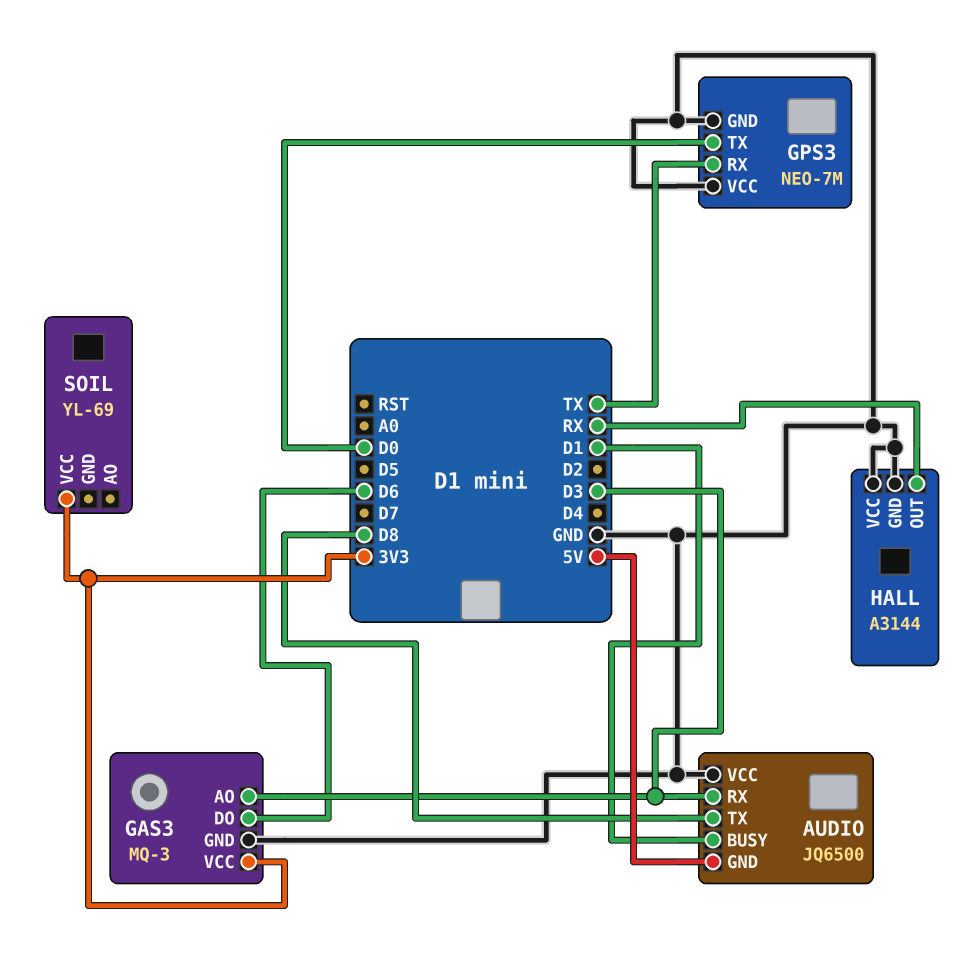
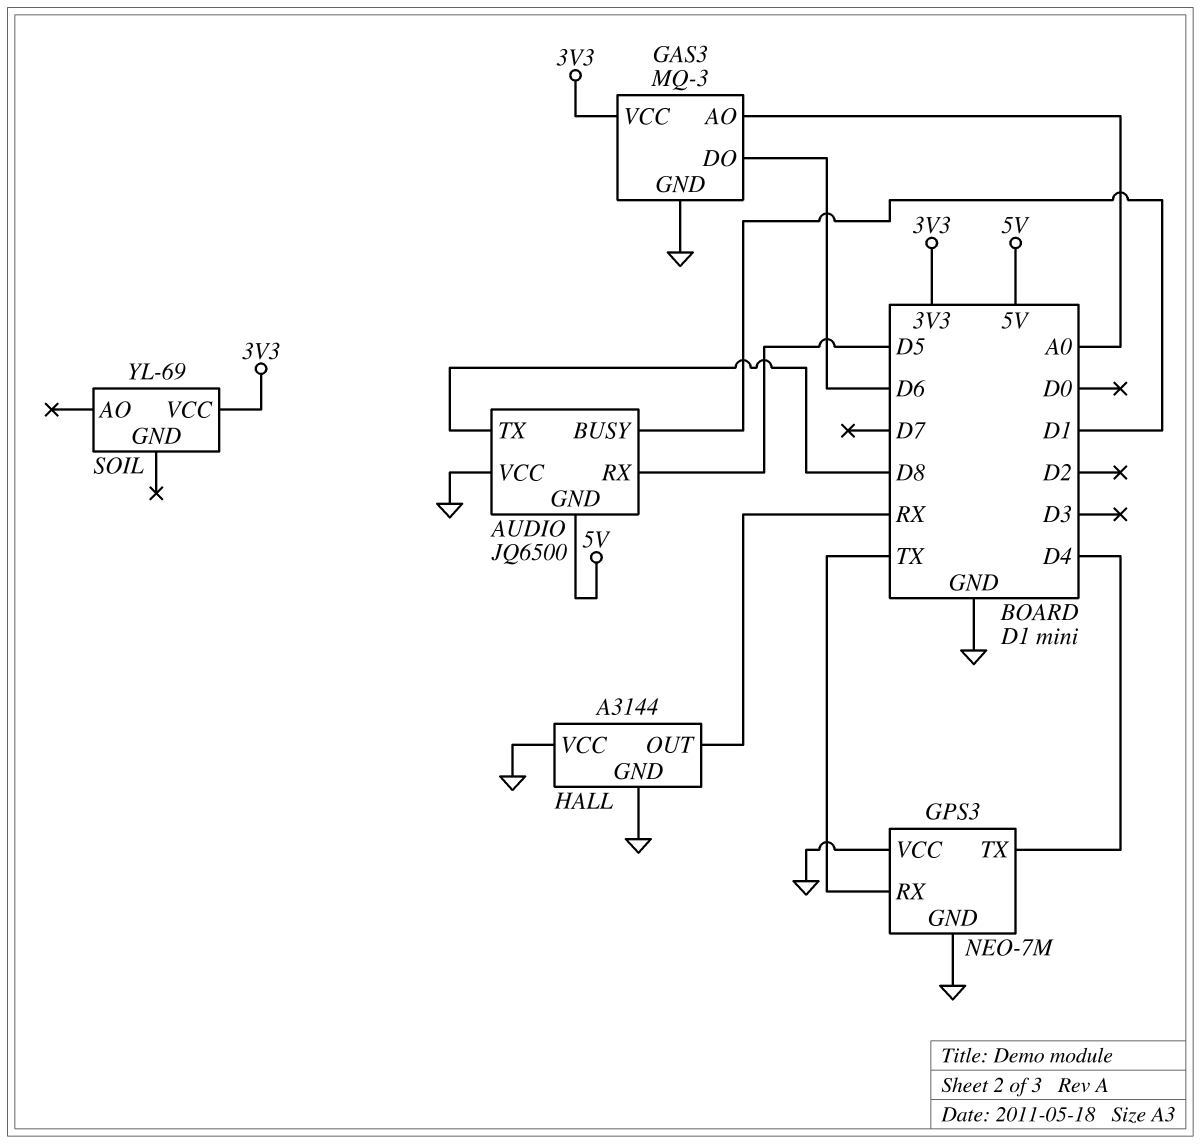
AUDIO pin RX: D3 -> D5
GAS3 pin AO: D3 -> A0
GPS3 pin TX: D0 -> D4

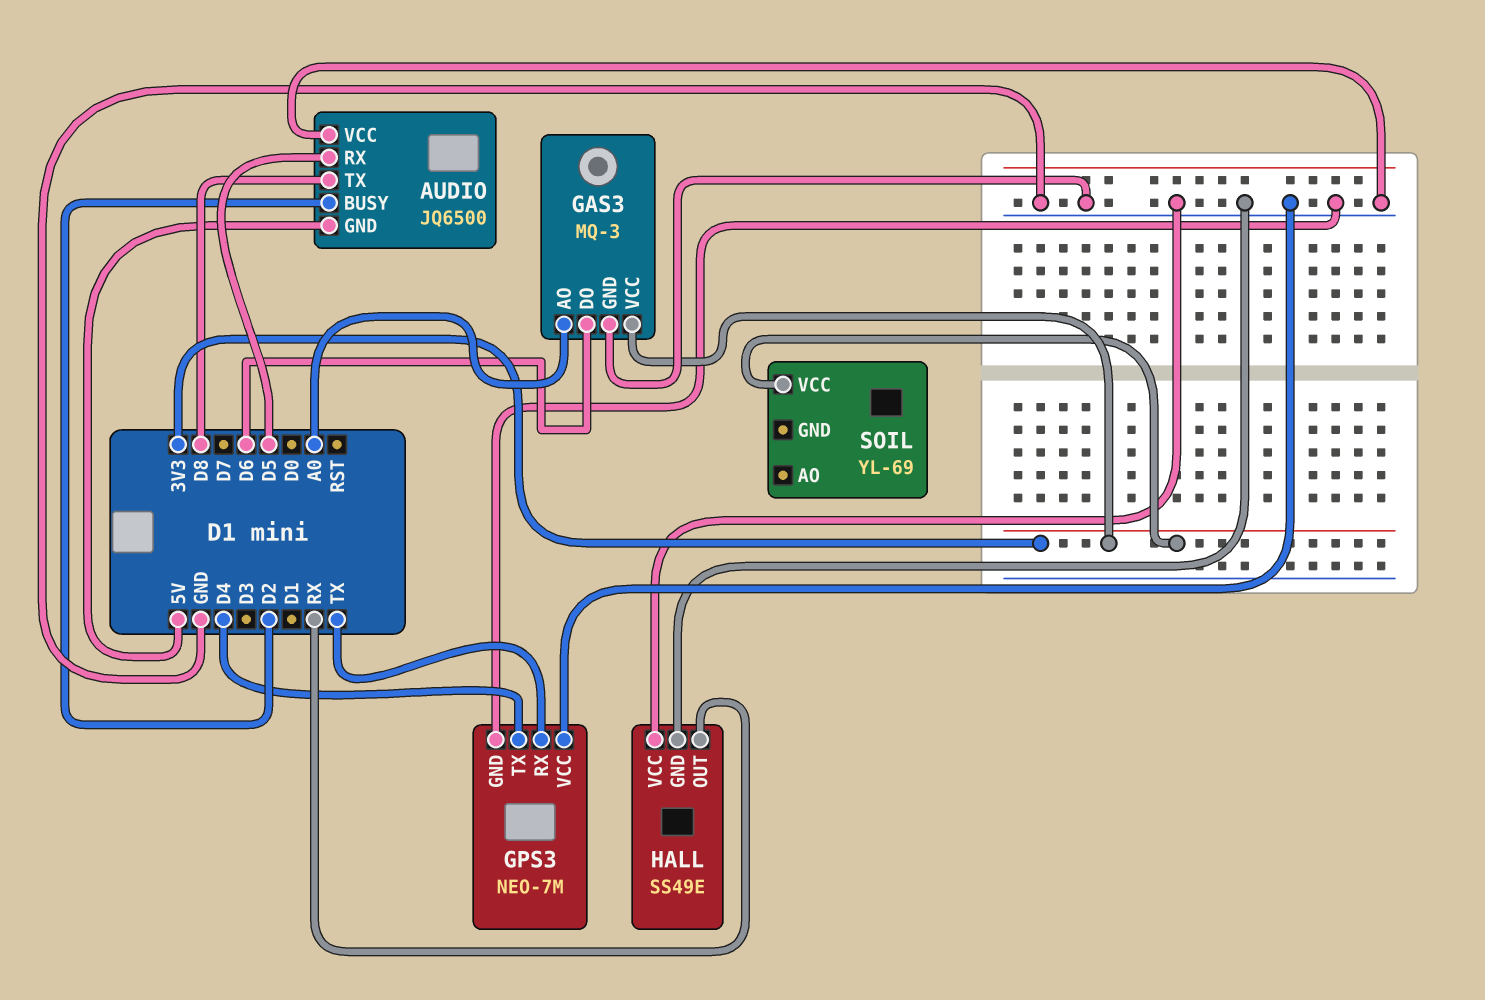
AUDIO pin BUSY: D1 -> D2
HALL: A3144 -> SS49E

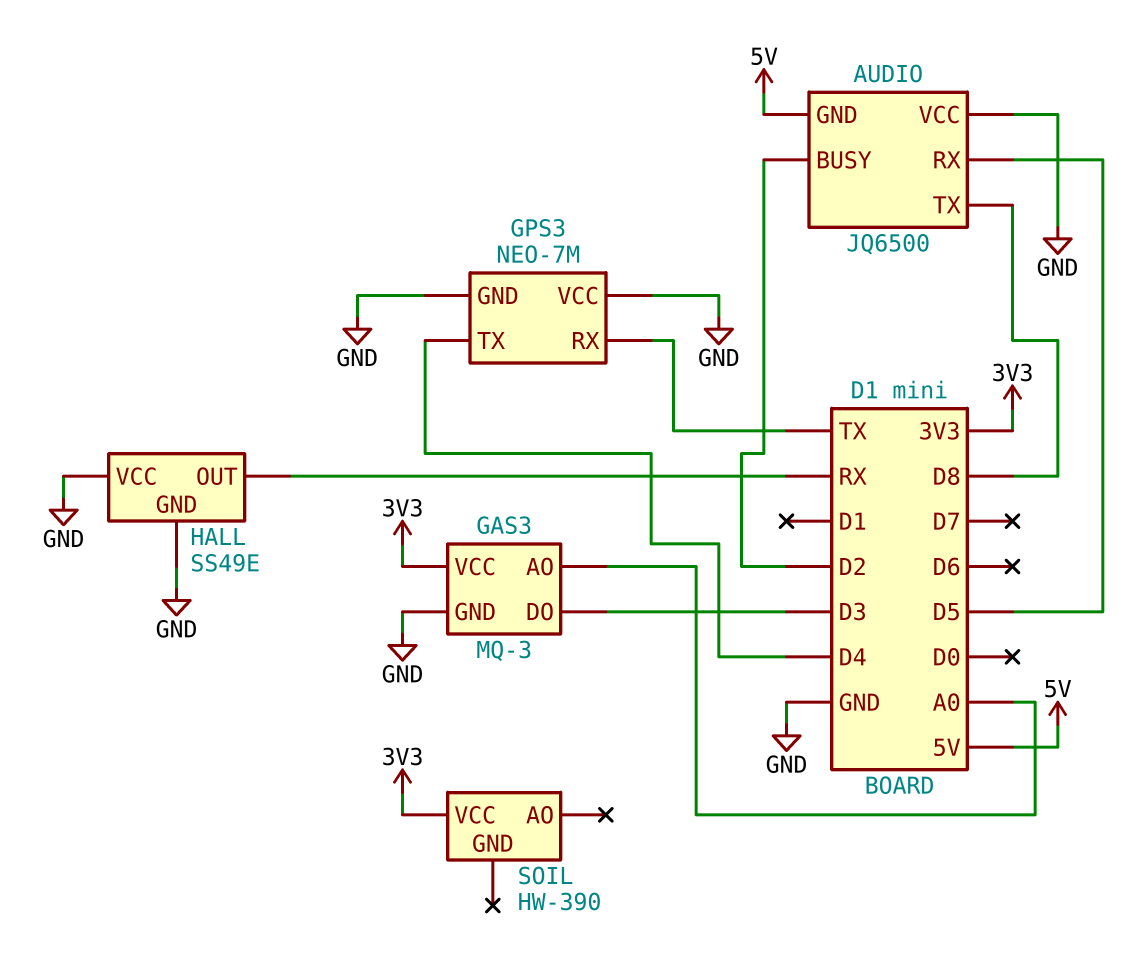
GAS3 pin DO: D6 -> D3
SOIL: YL-69 -> HW-390

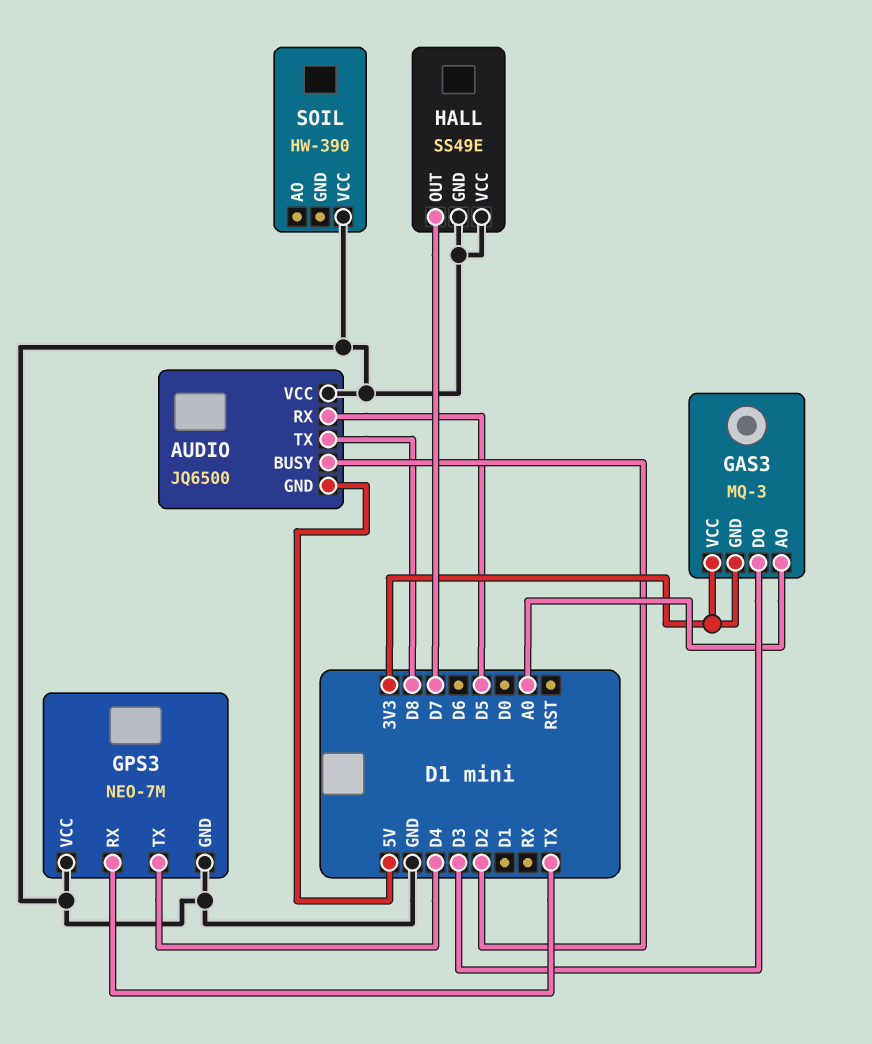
GAS3 pin GND: GND -> 3V3
HALL pin OUT: RX -> D7
SOIL pin VCC: 3V3 -> GND

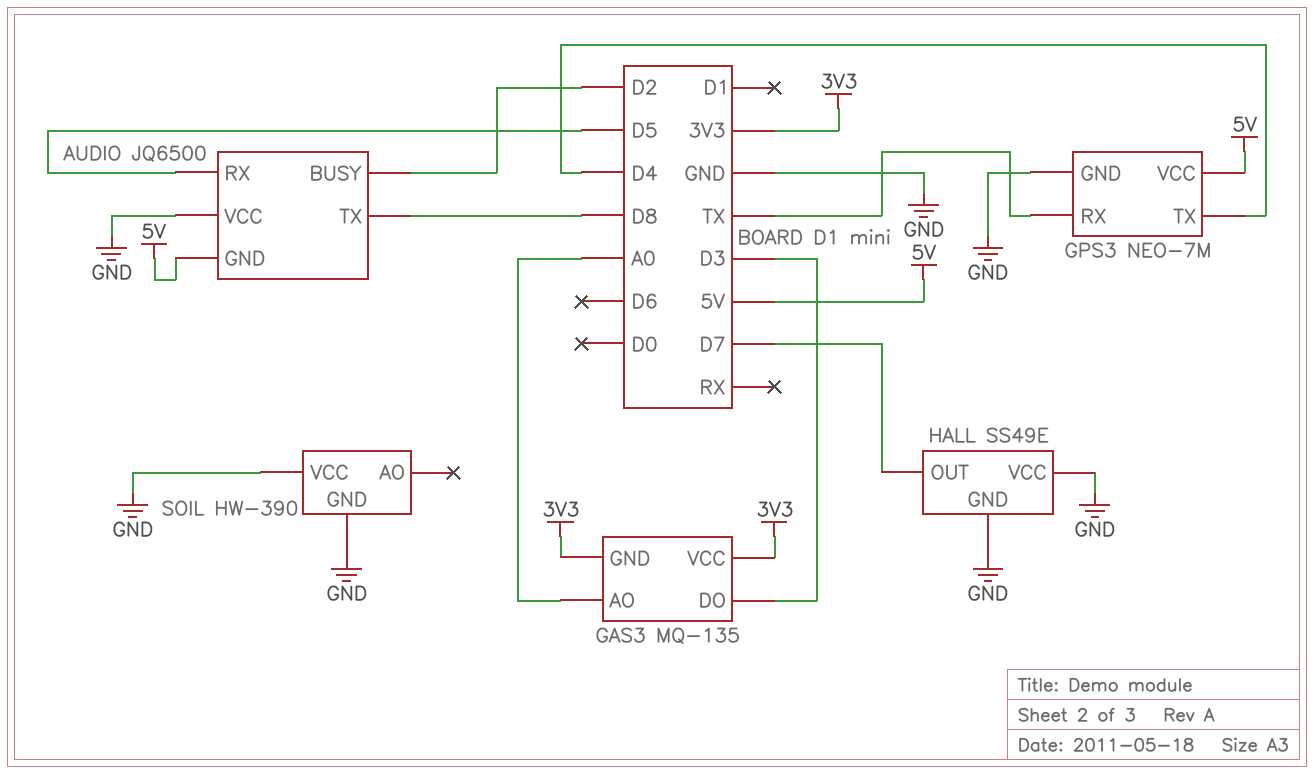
GAS3: MQ-3 -> MQ-135
GPS3 pin VCC: GND -> 5V
SOIL pin GND: none -> GND

